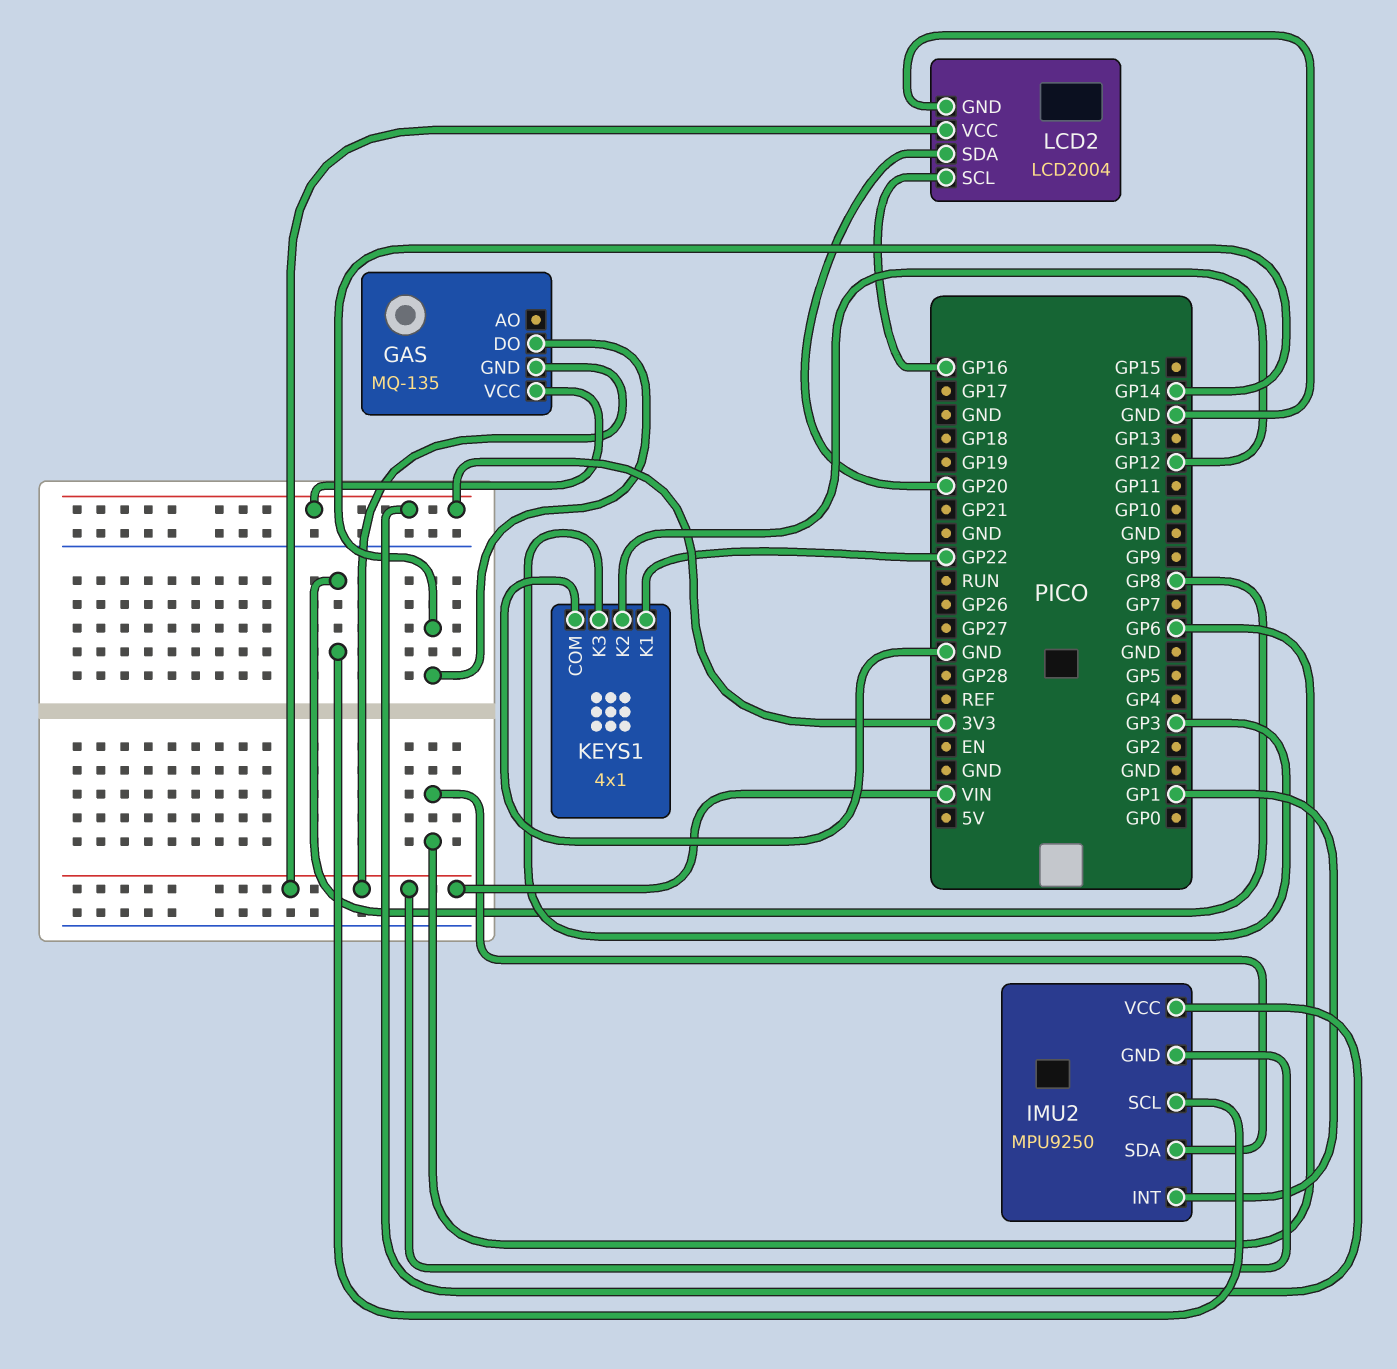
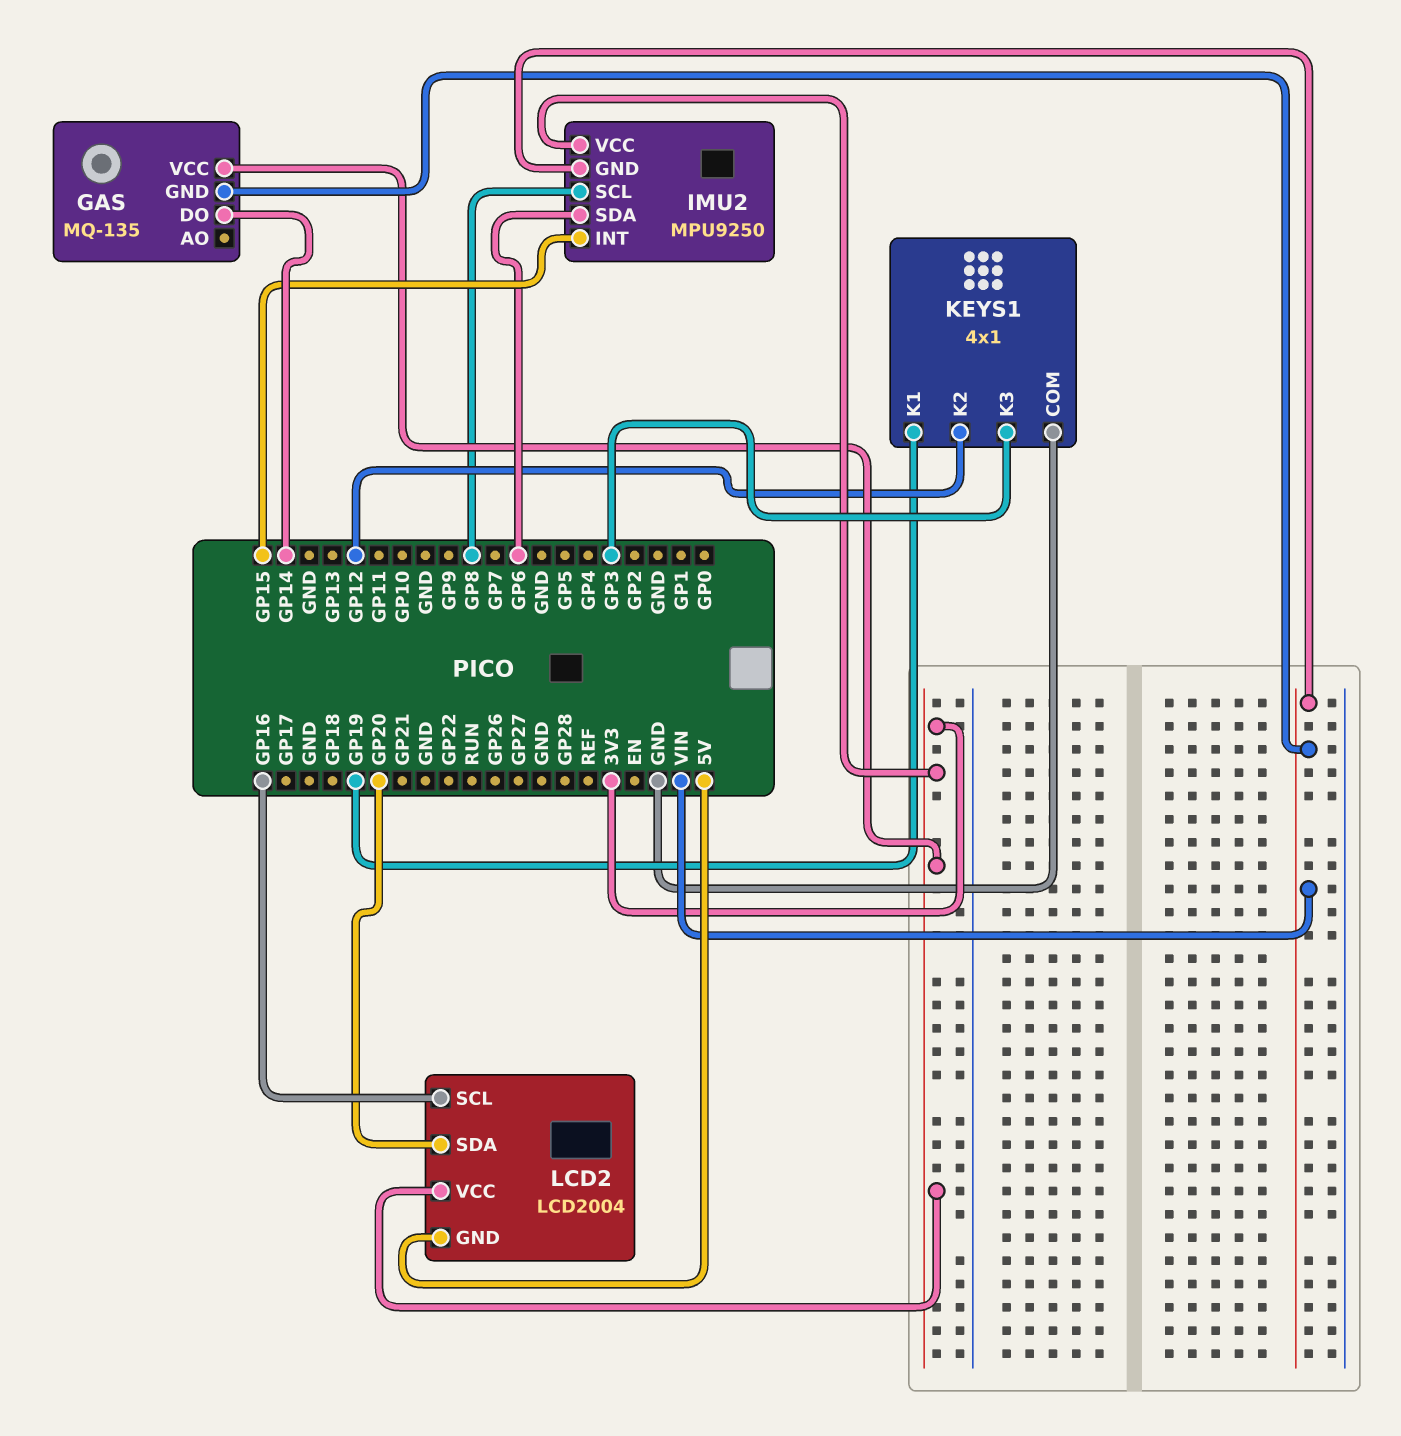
IMU2 pin INT: GP1 -> GP15
KEYS1 pin K1: GP22 -> GP19
LCD2 pin GND: GND -> 5V
LCD2 pin VCC: VIN -> 3V3

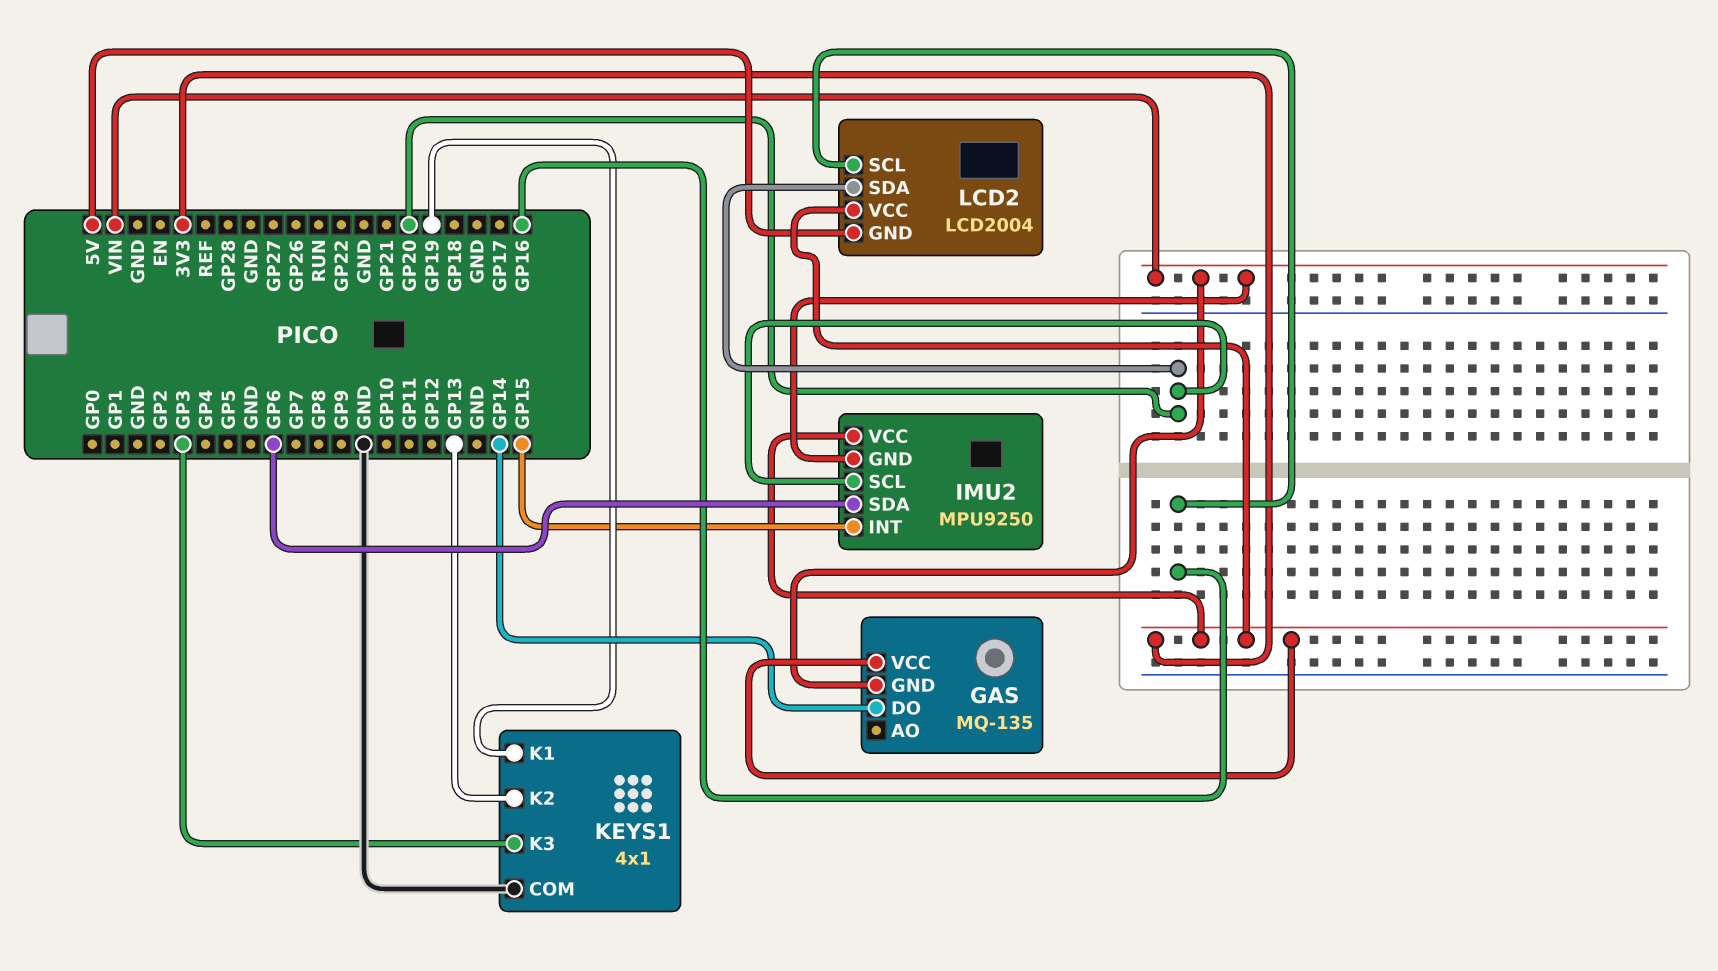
IMU2 pin SCL: GP8 -> GP20
KEYS1 pin K2: GP12 -> GP13

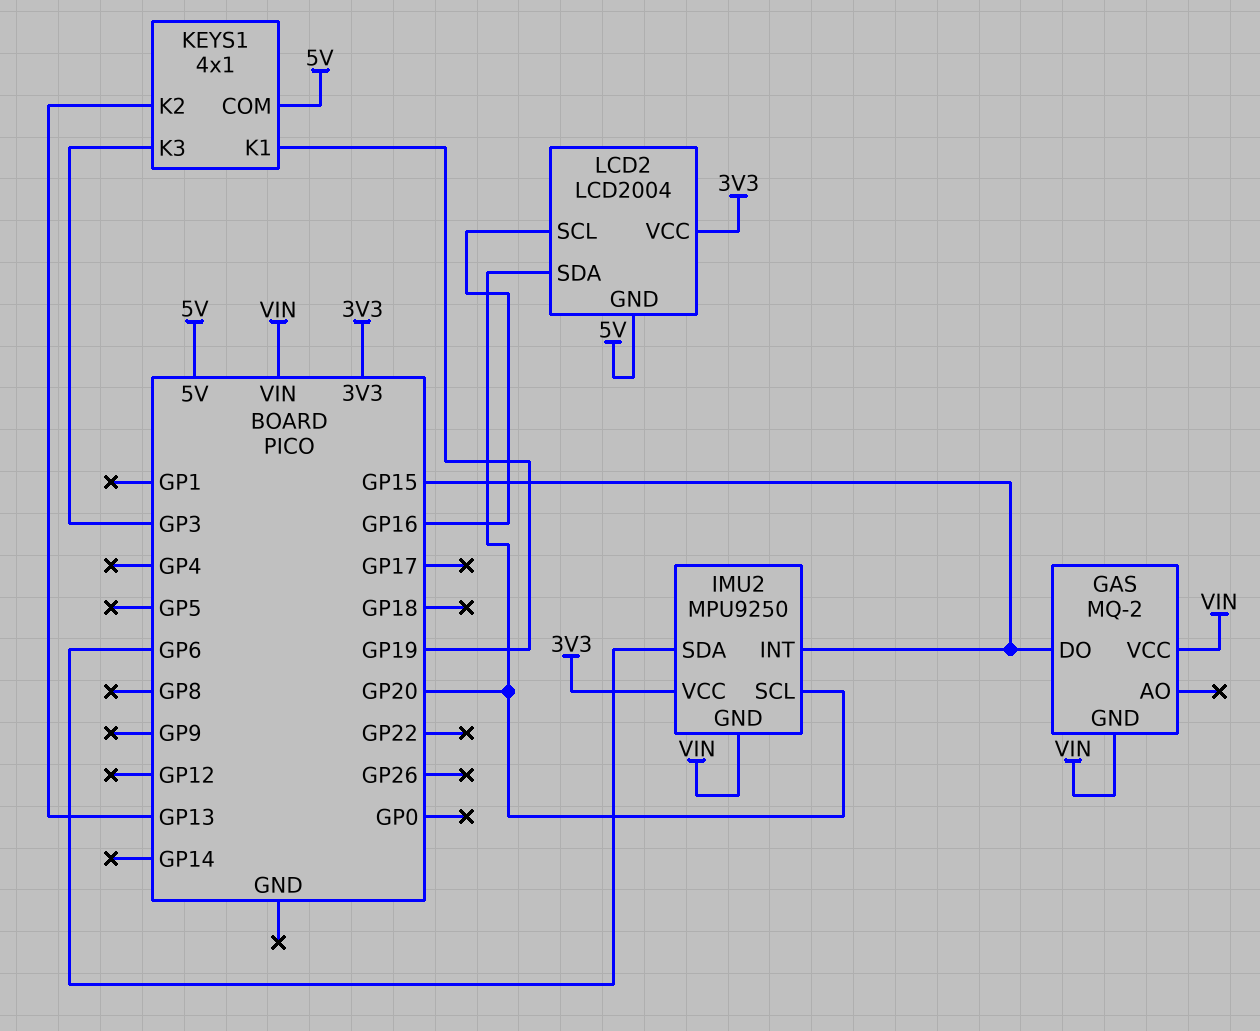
GAS: MQ-135 -> MQ-2
GAS pin DO: GP14 -> GP15
GAS pin VCC: 3V3 -> VIN
KEYS1 pin COM: GND -> 5V

